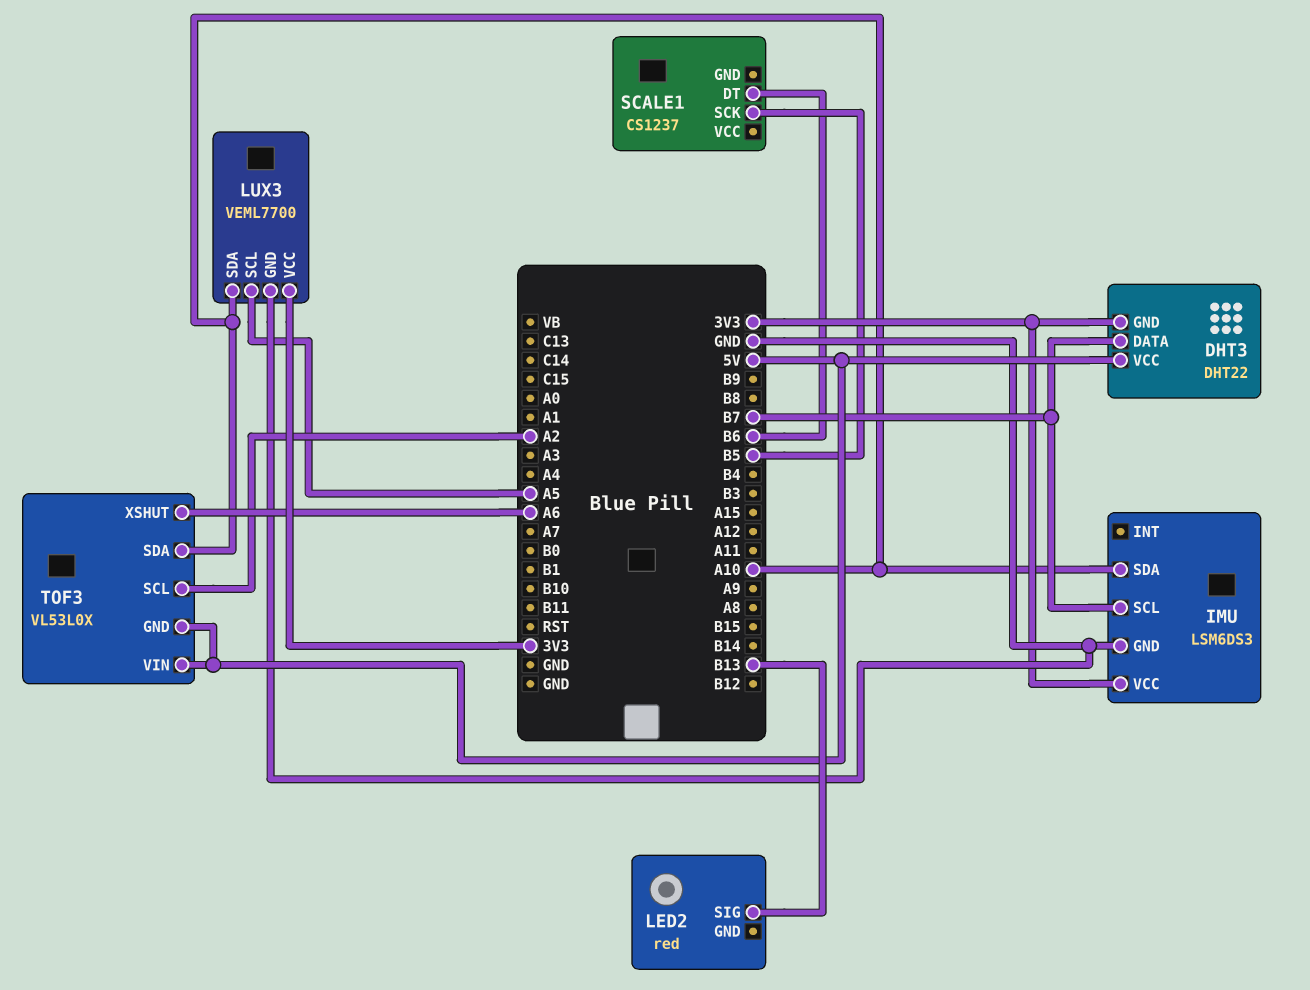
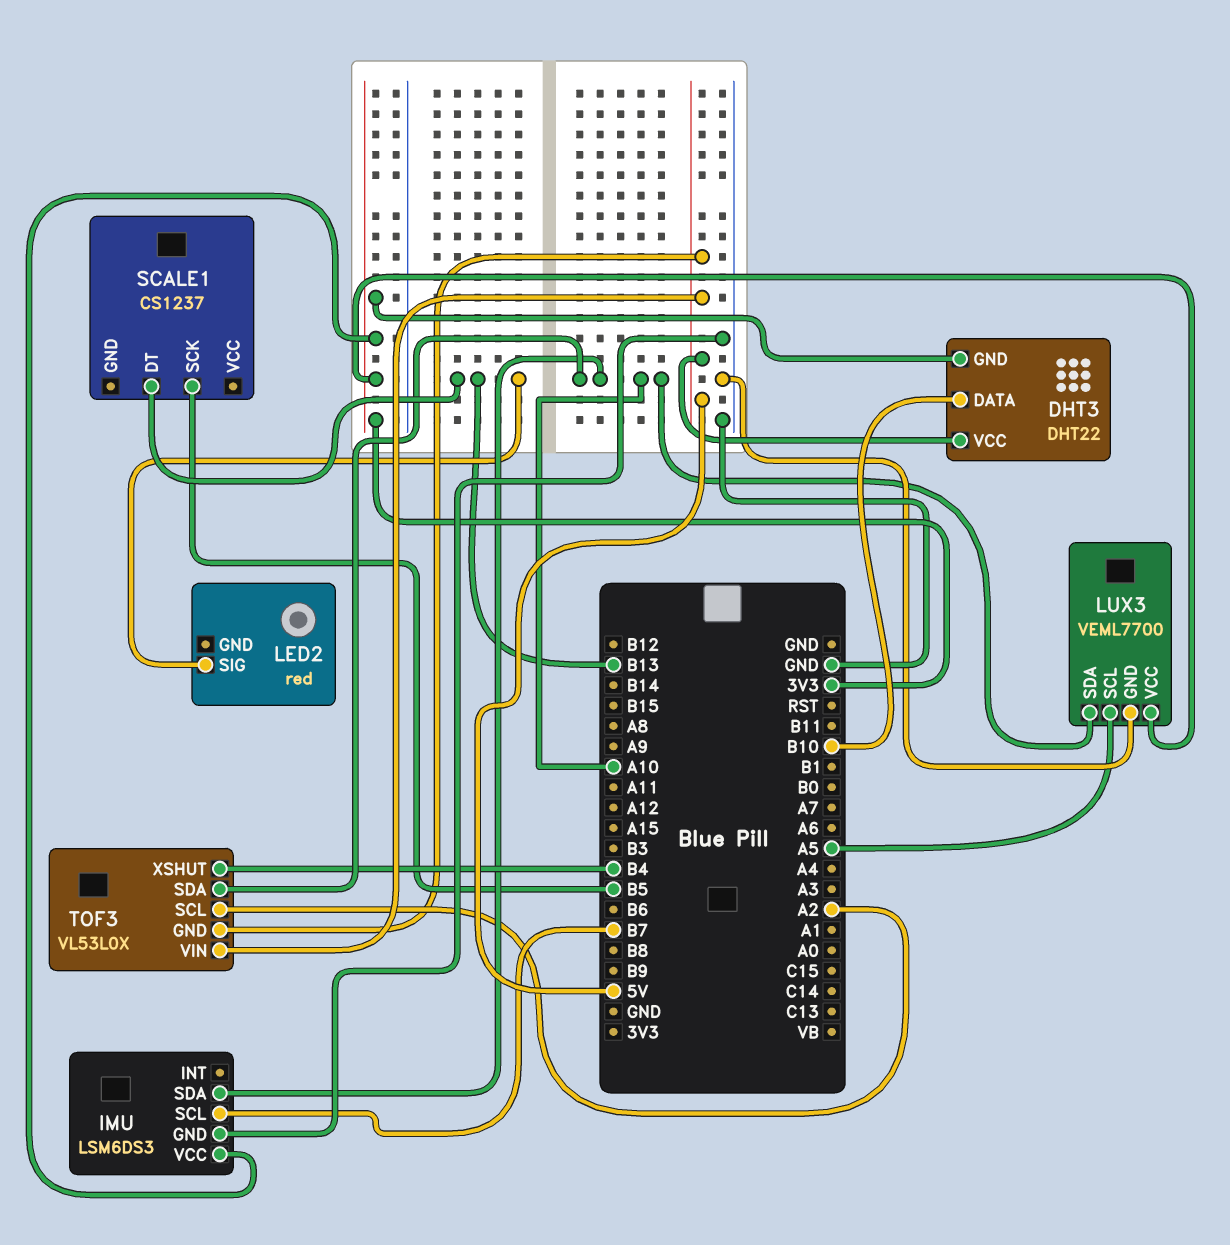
DHT3 pin DATA: B7 -> B10
SCALE1 pin DT: B6 -> B13
TOF3 pin XSHUT: A6 -> B4

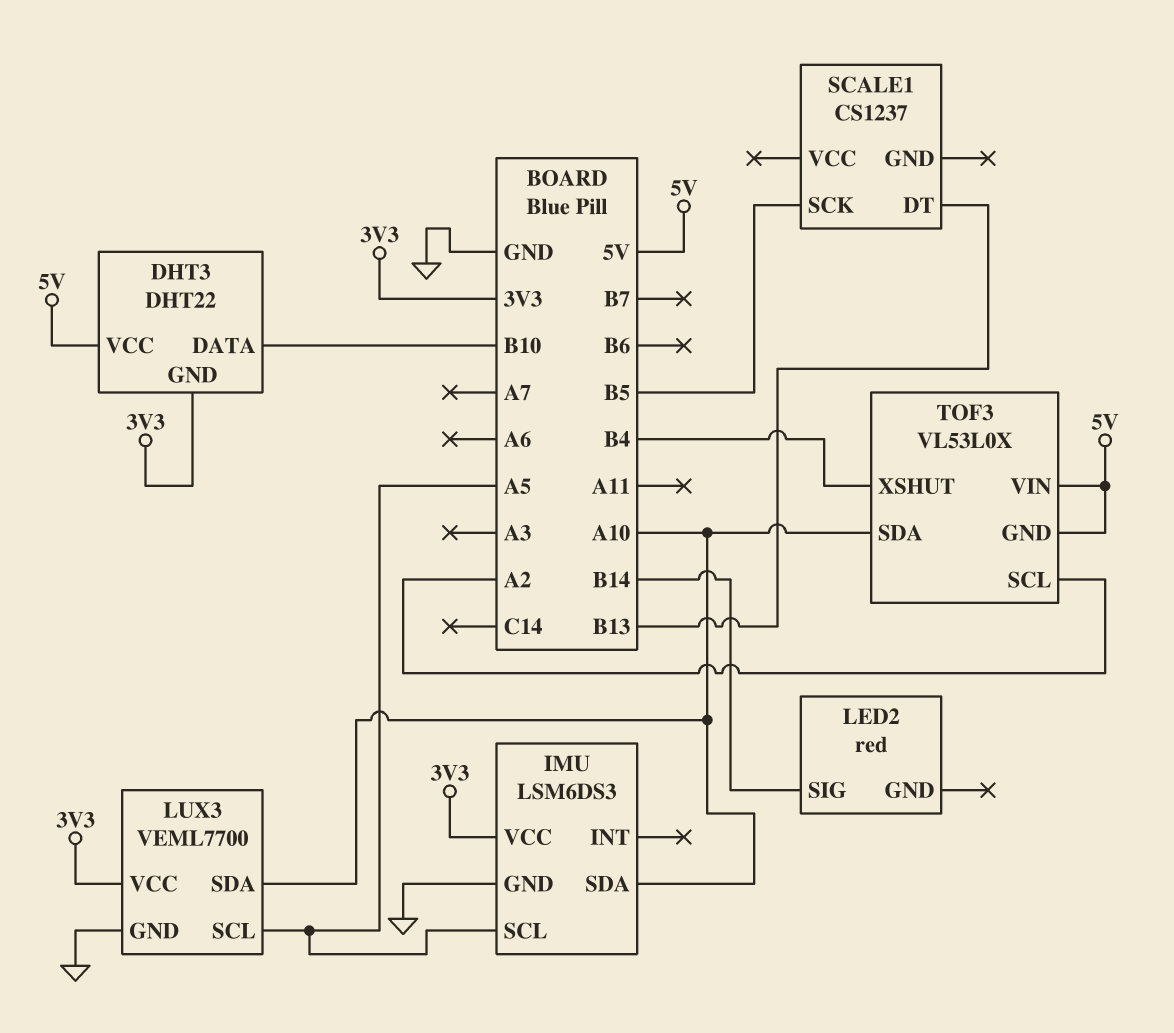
IMU pin SCL: B7 -> A5
LED2 pin SIG: B13 -> B14

